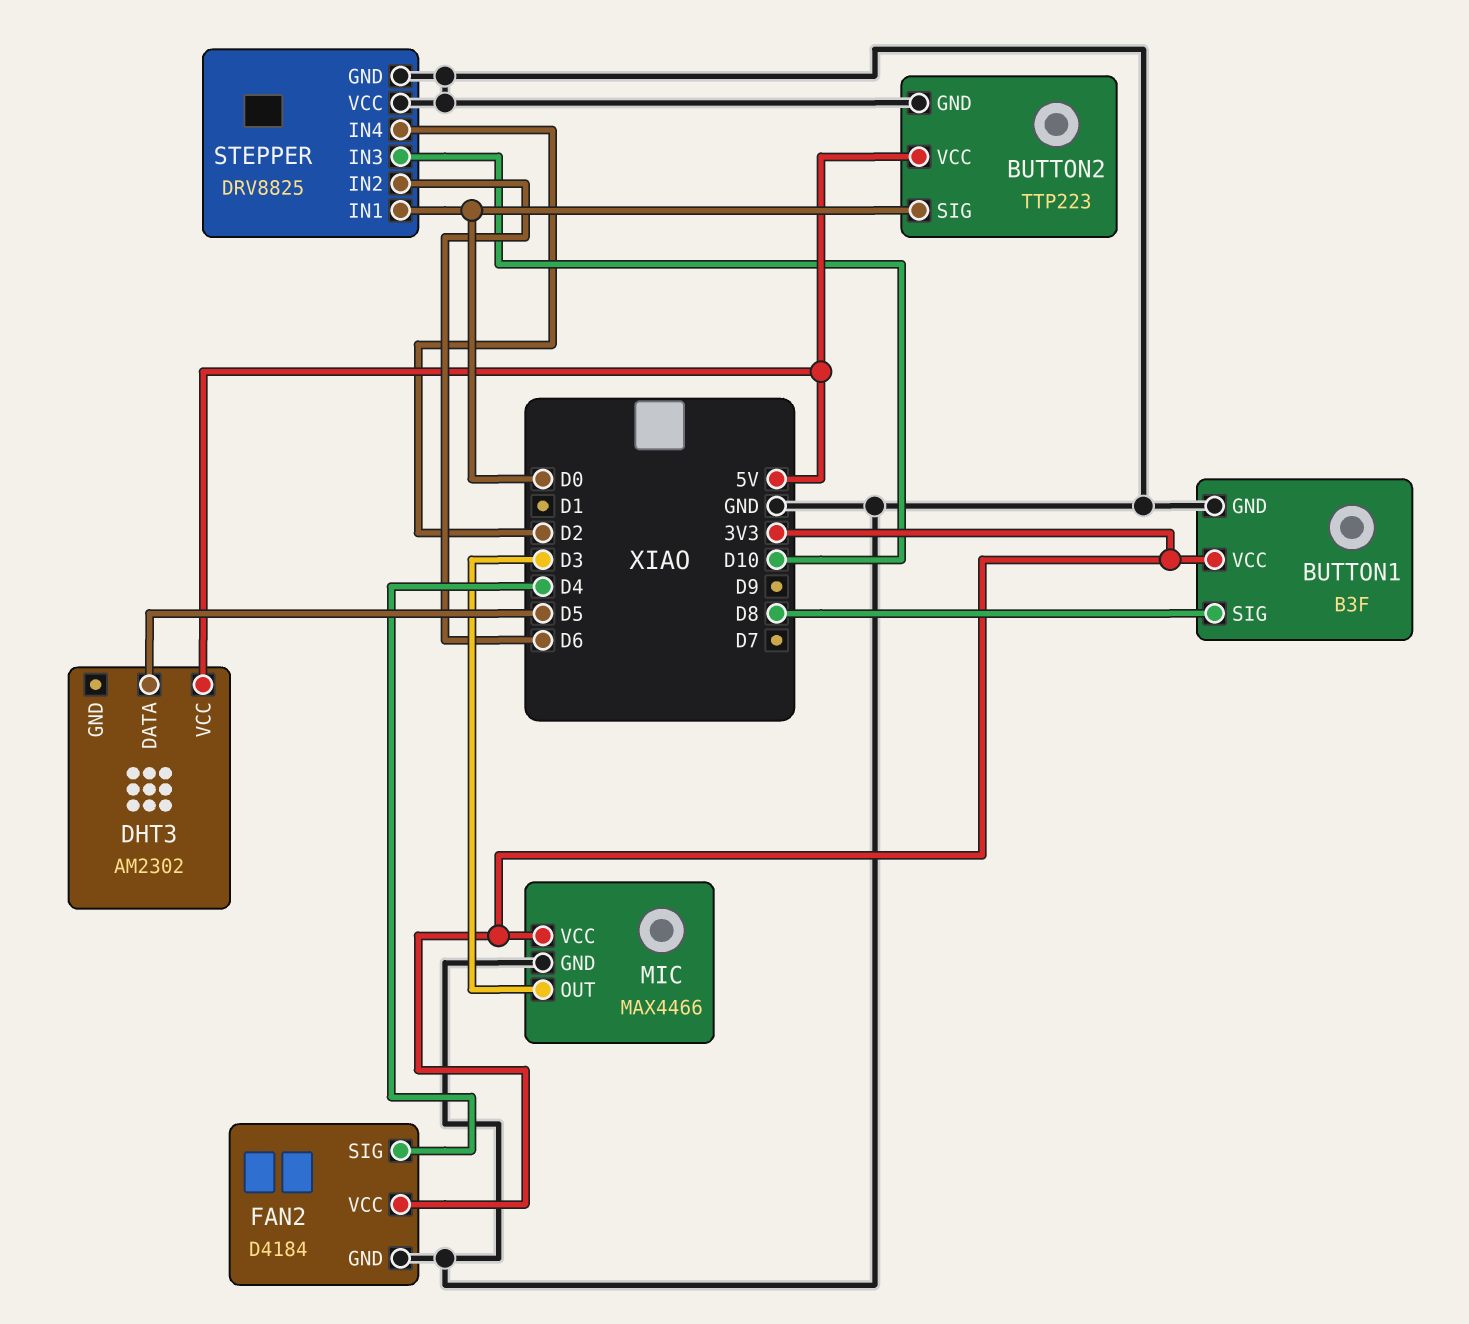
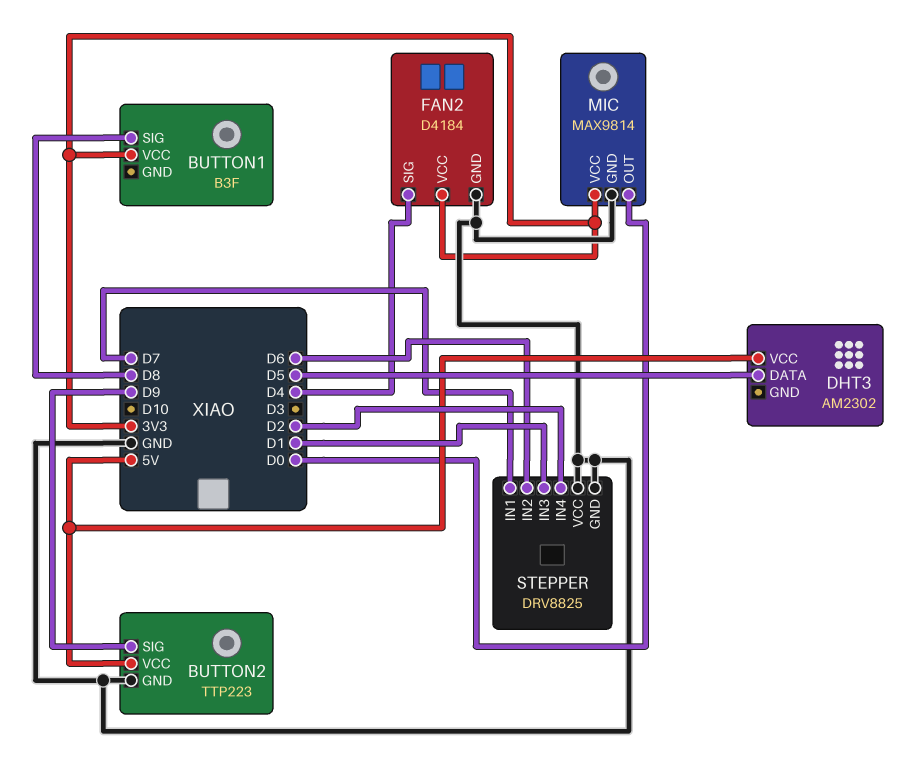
BUTTON1 pin GND: GND -> none
BUTTON2 pin SIG: D0 -> D9
MIC: MAX4466 -> MAX9814
MIC pin OUT: D3 -> D0
STEPPER pin IN1: D0 -> D7
STEPPER pin IN3: D10 -> D1

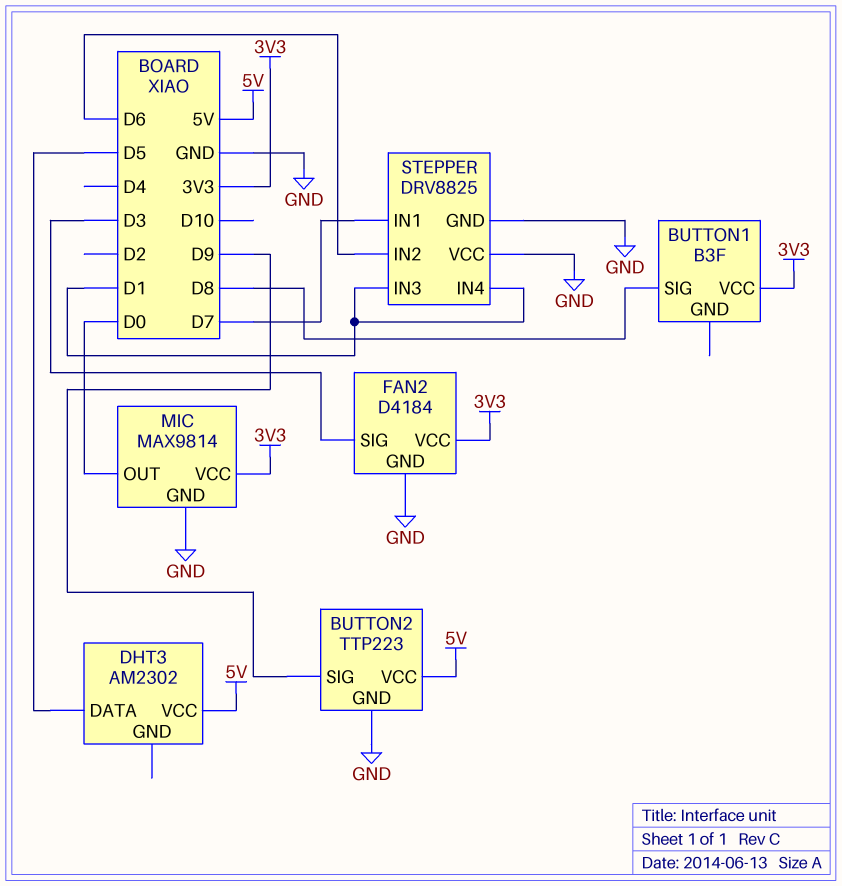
FAN2 pin SIG: D4 -> D3
STEPPER pin IN4: D2 -> D1

